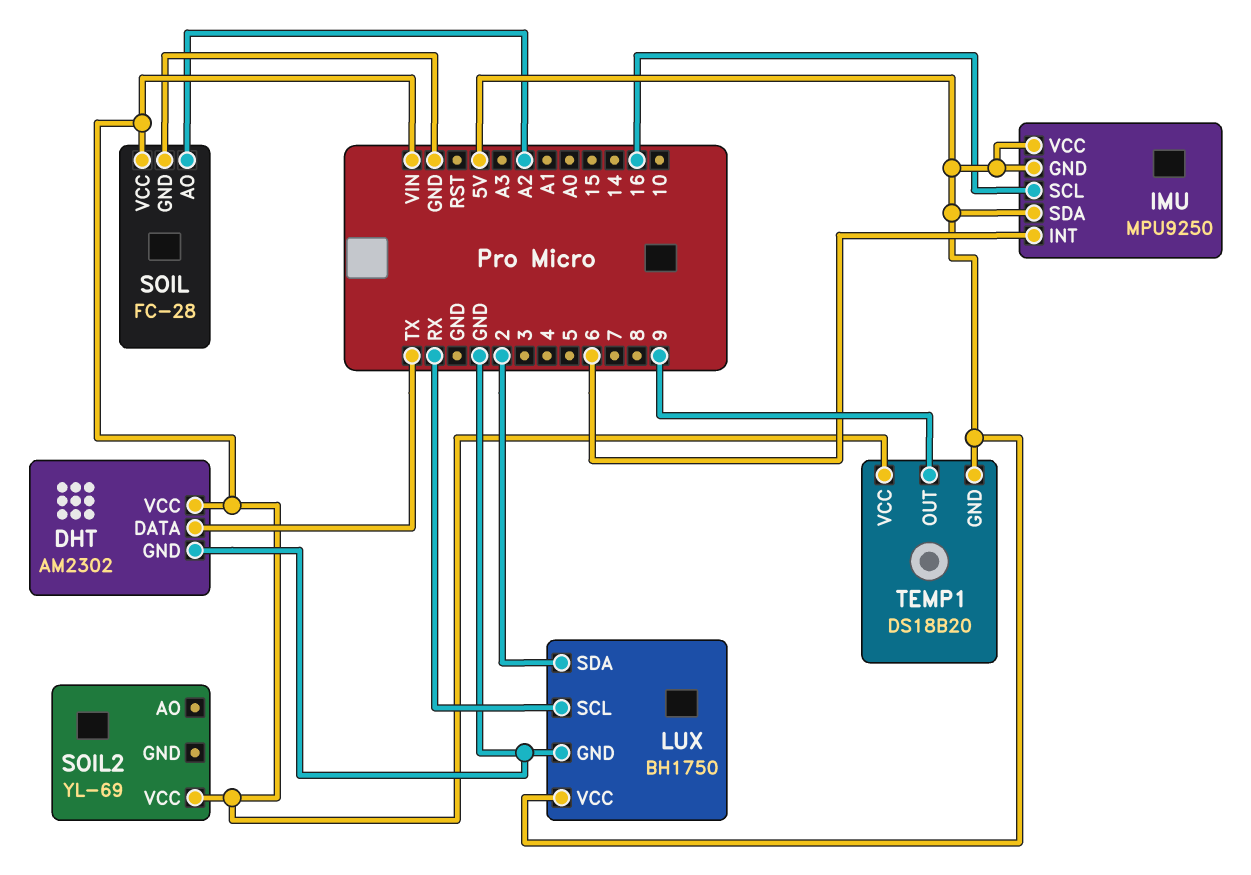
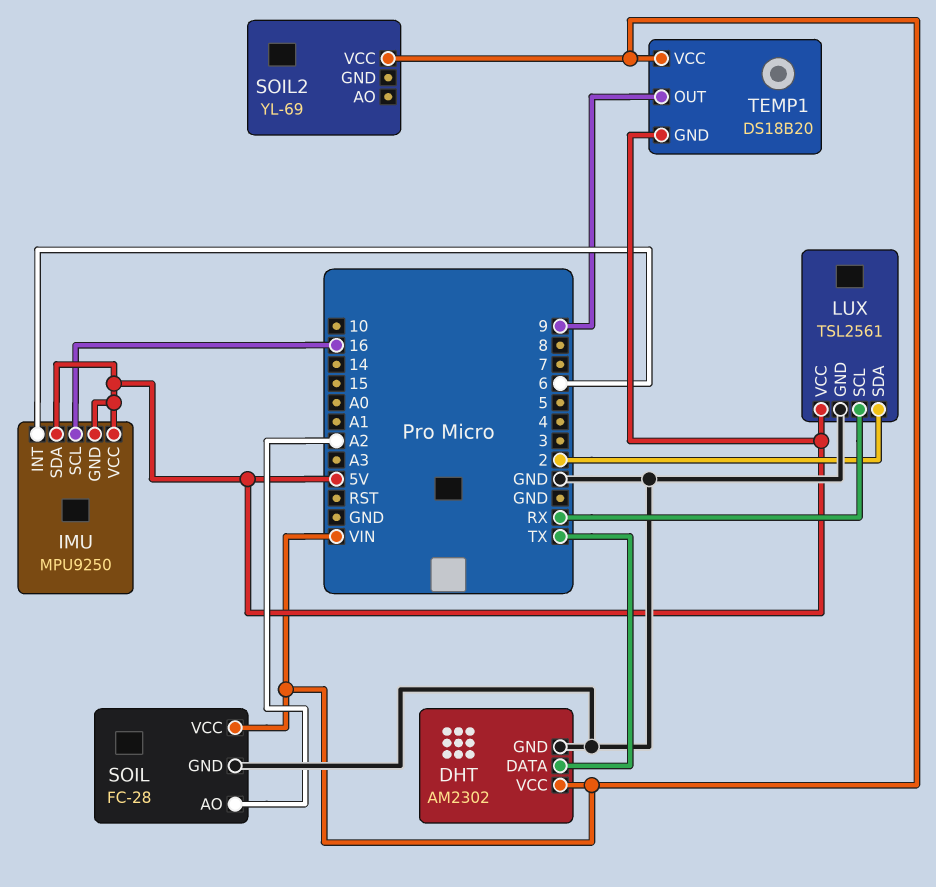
LUX: BH1750 -> TSL2561

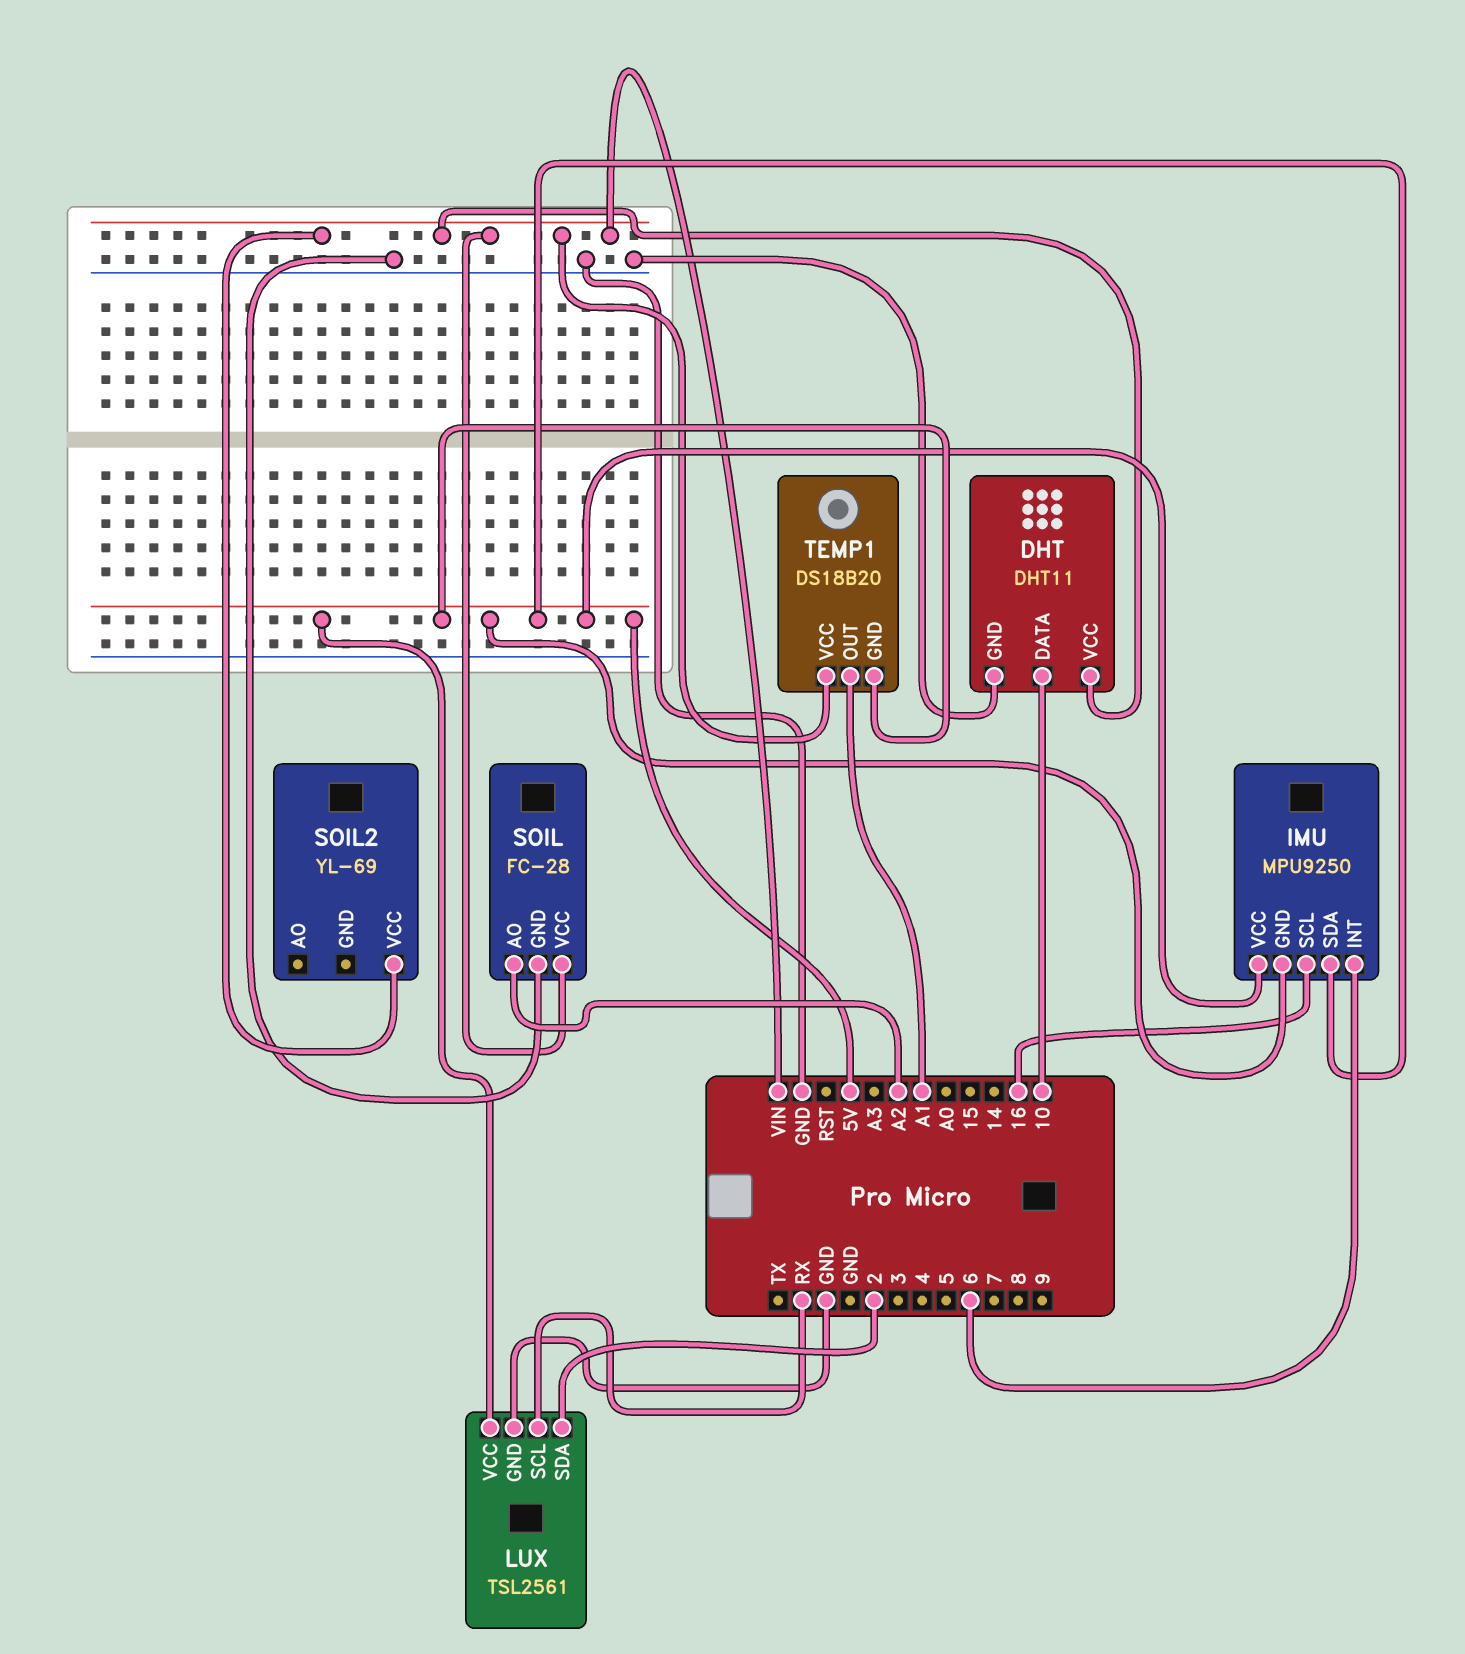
DHT: AM2302 -> DHT11
DHT pin DATA: TX -> 10
TEMP1 pin OUT: 9 -> A1

